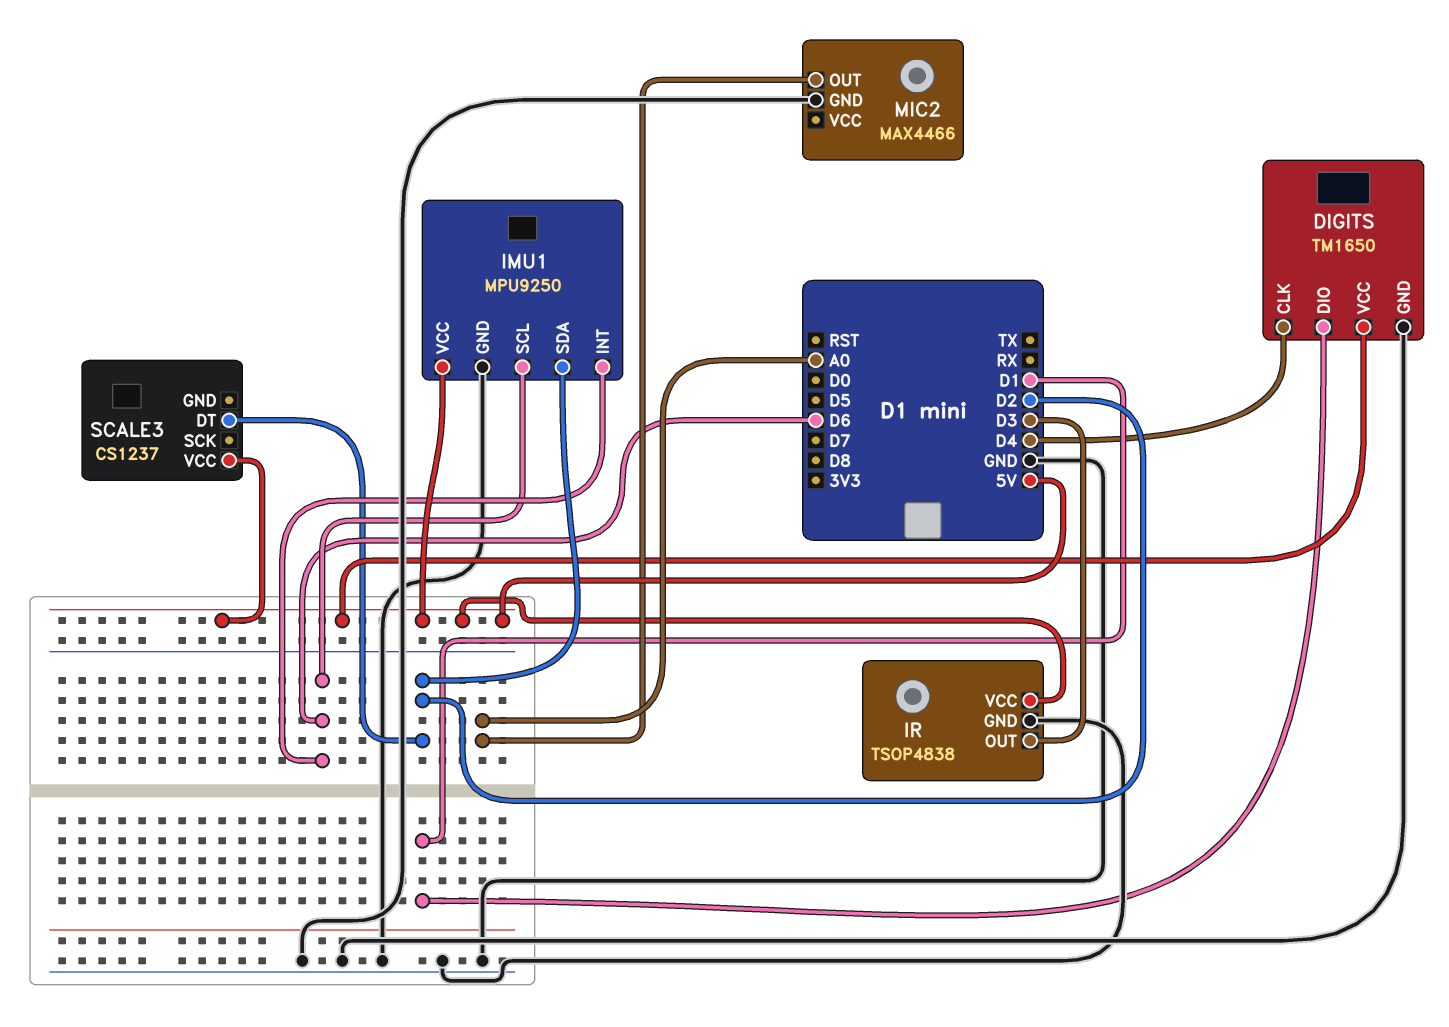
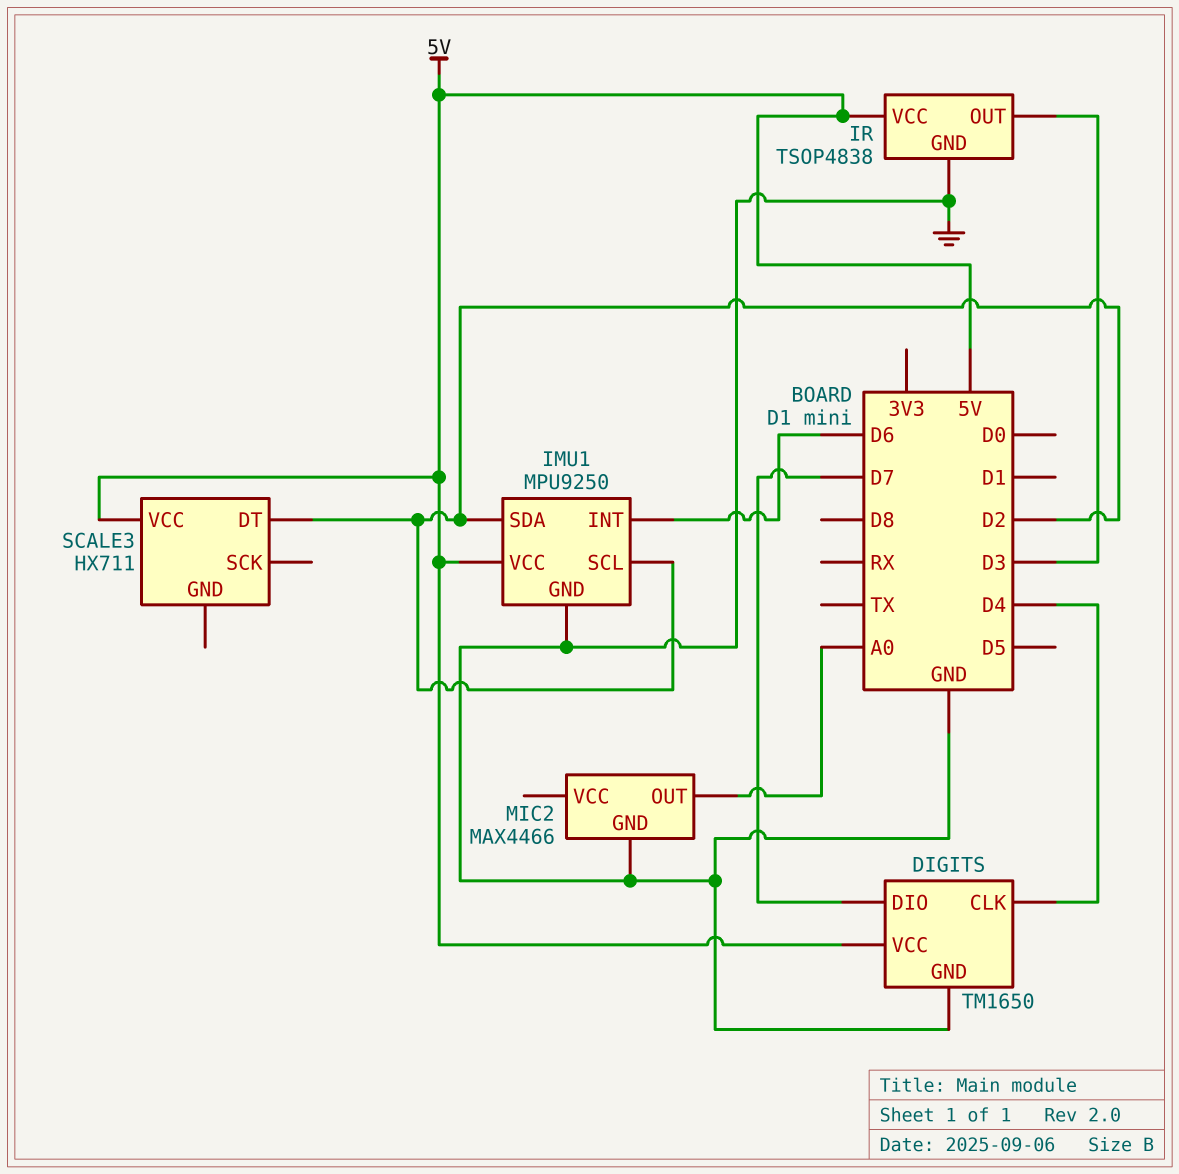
DIGITS pin DIO: D1 -> D7
IMU1 pin SCL: D6 -> D2
SCALE3: CS1237 -> HX711

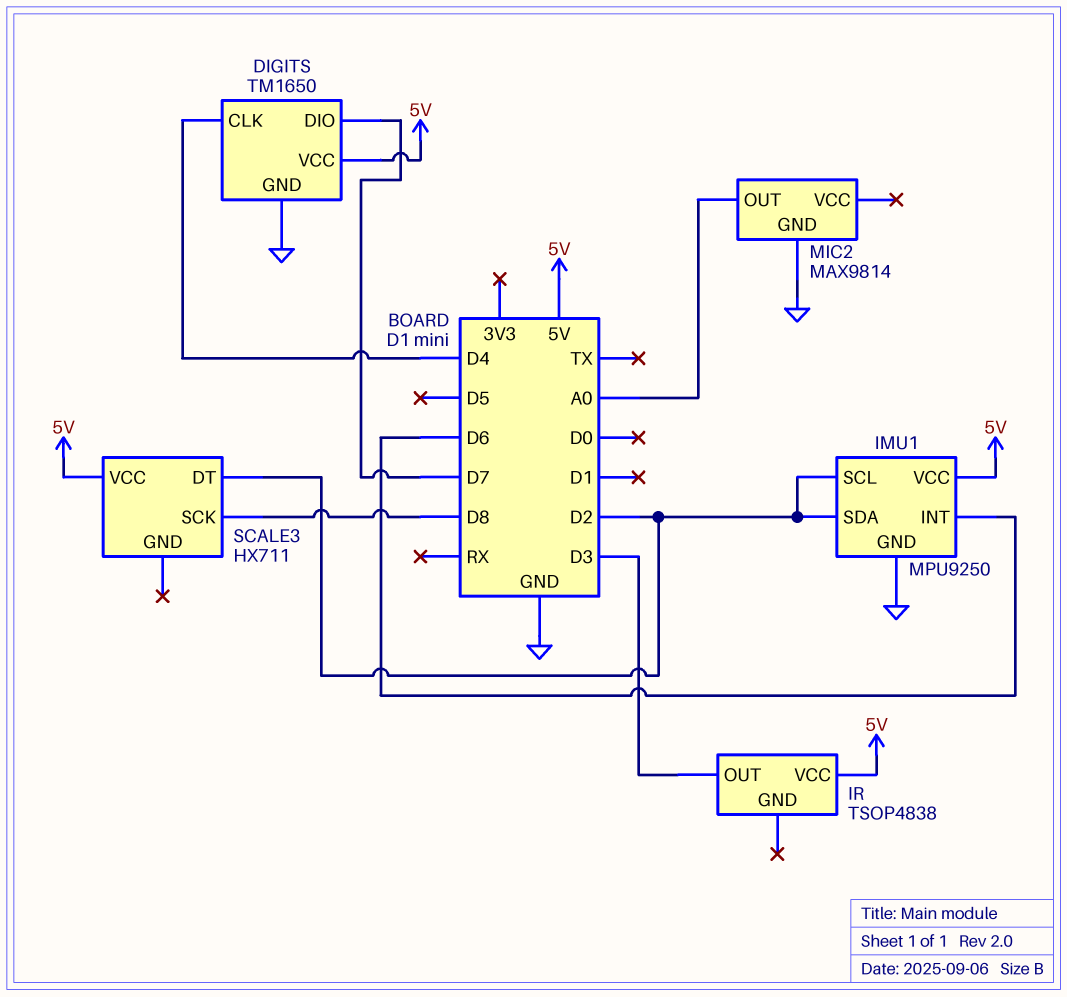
IR pin GND: GND -> none
MIC2: MAX4466 -> MAX9814
SCALE3 pin SCK: none -> D8

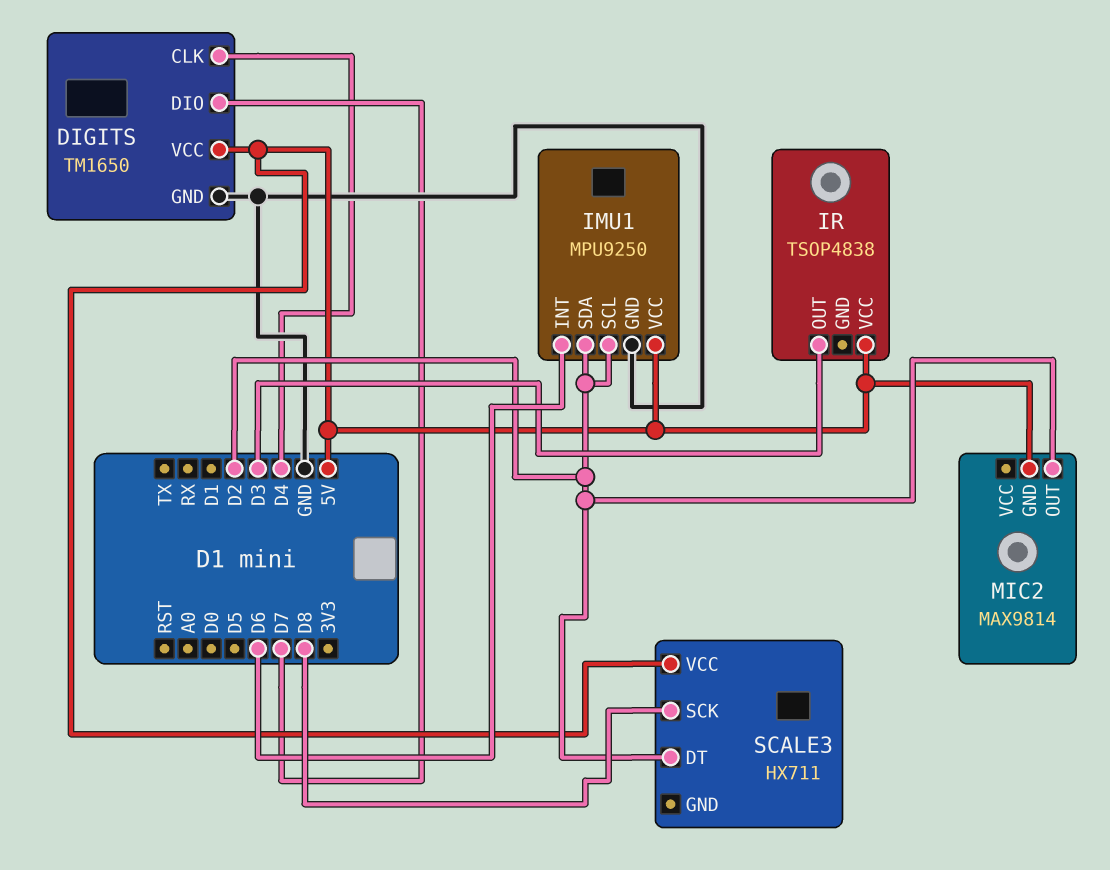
MIC2 pin GND: GND -> 5V
MIC2 pin OUT: A0 -> D2

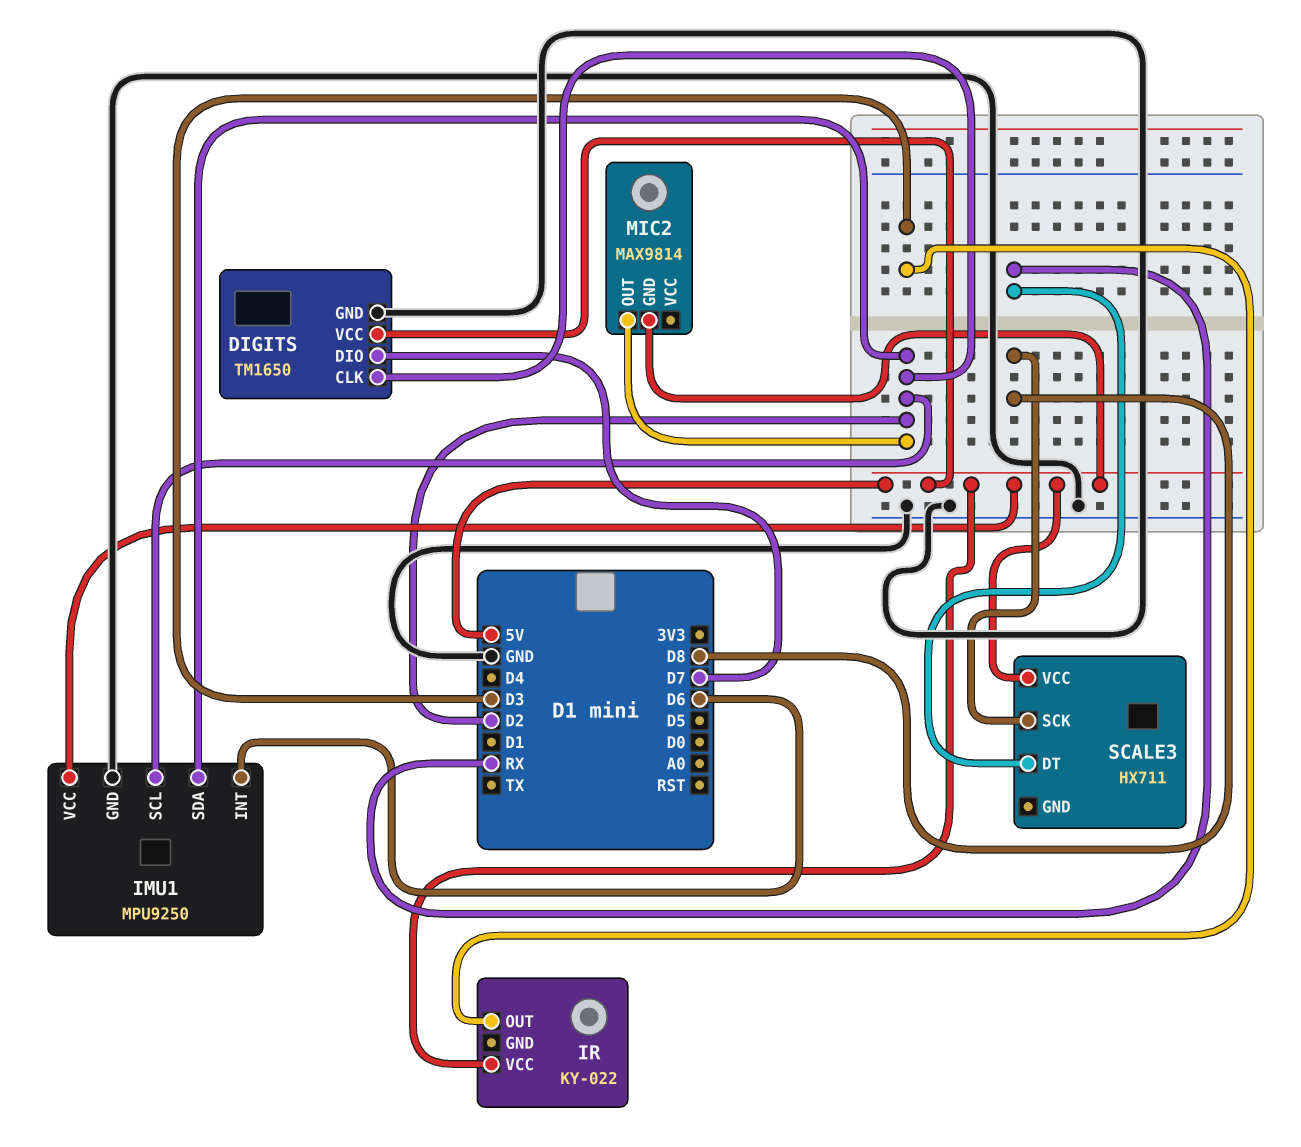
DIGITS pin CLK: D4 -> D2
IR: TSOP4838 -> KY-022
SCALE3 pin DT: D2 -> RX

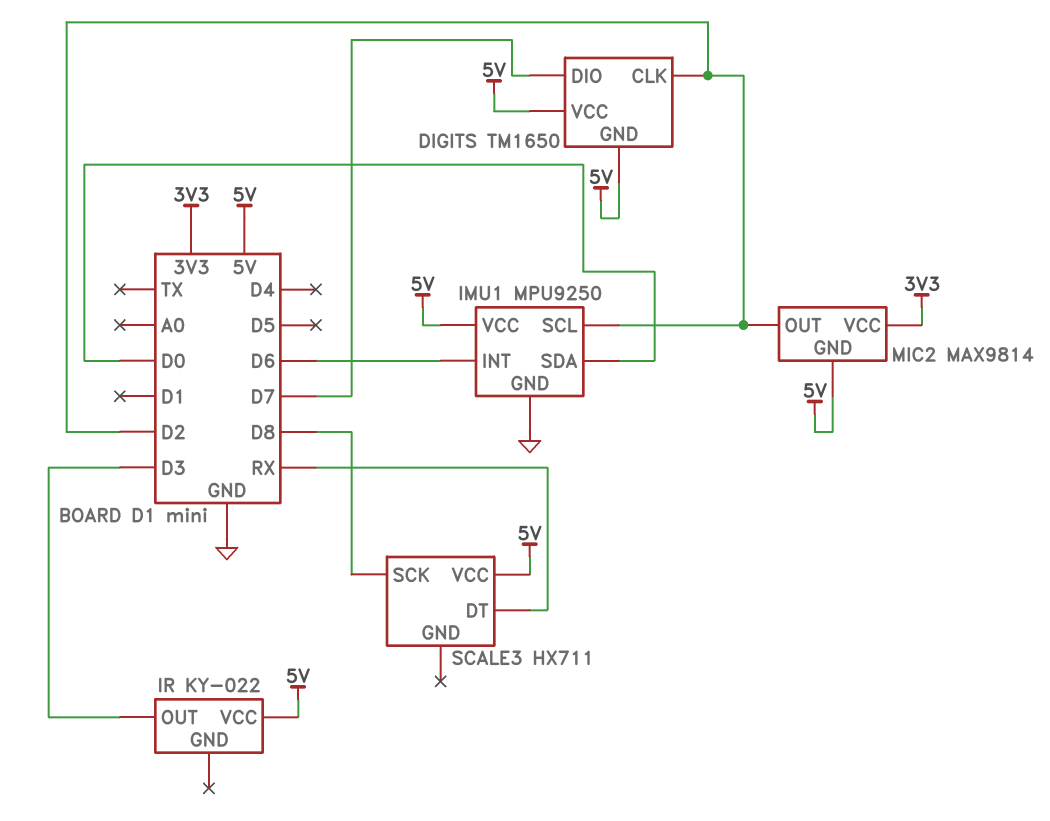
DIGITS pin GND: GND -> 5V
IMU1 pin SDA: D2 -> D0
MIC2 pin VCC: none -> 3V3

